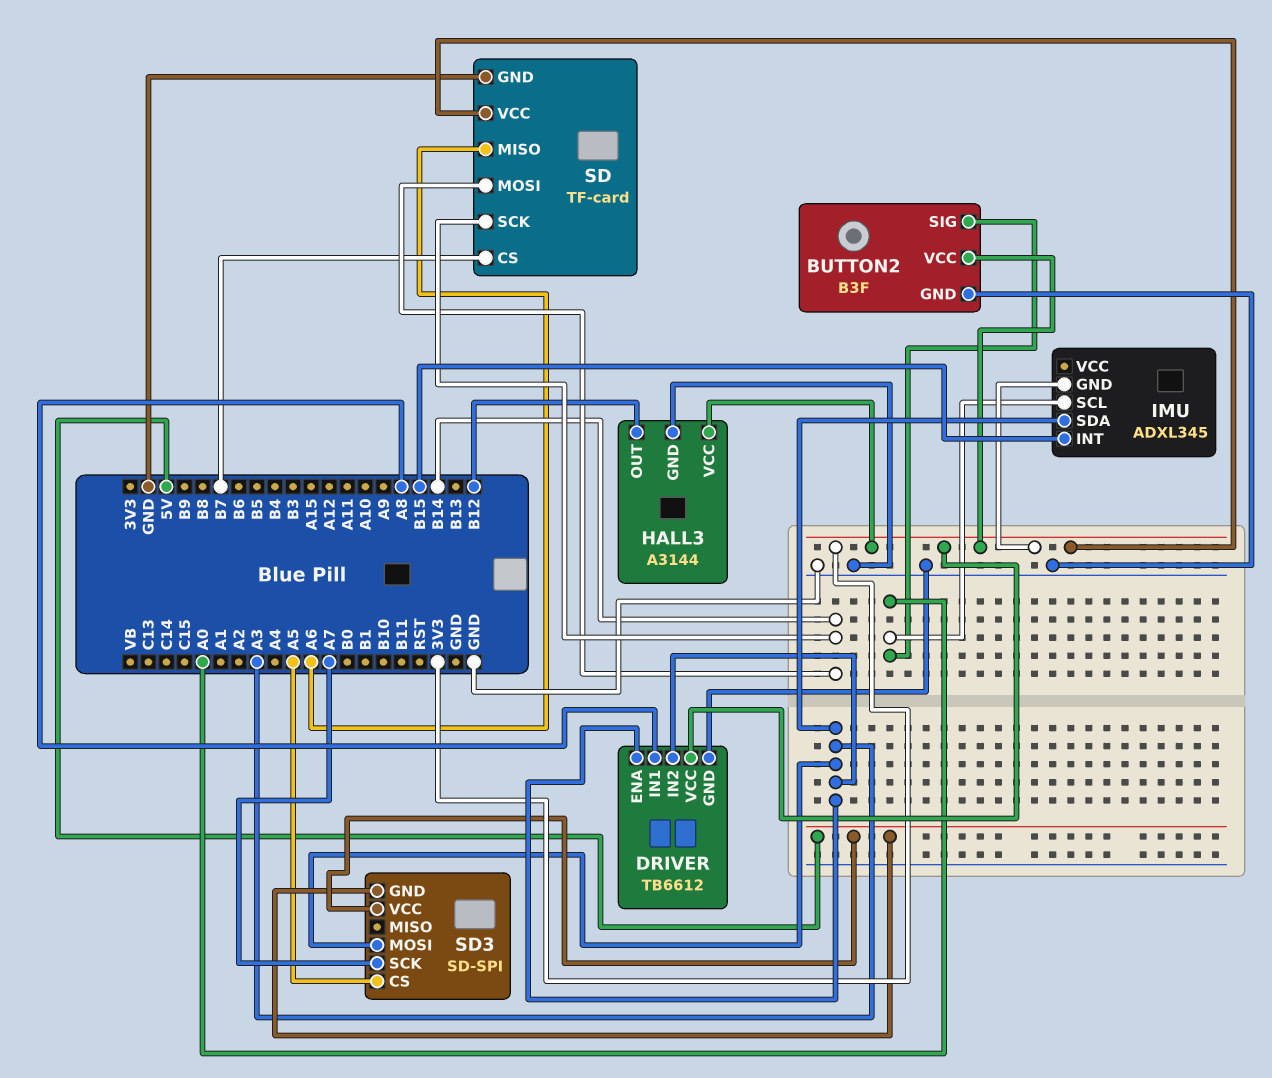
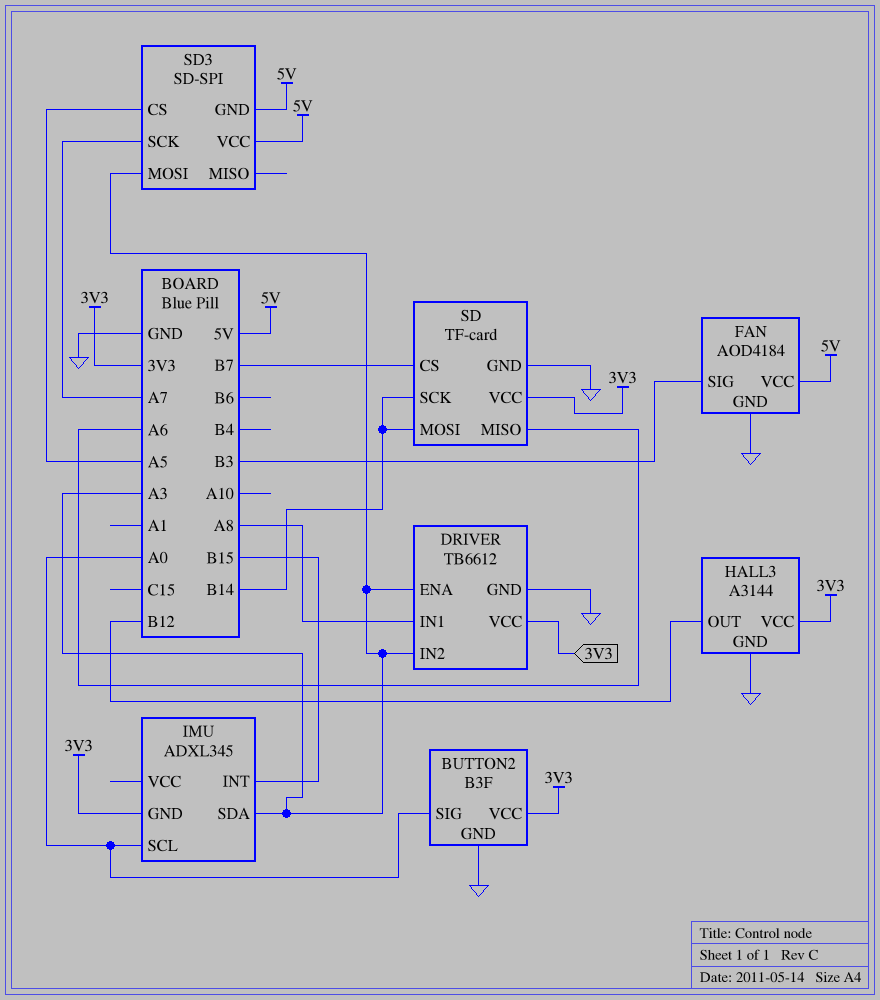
FAN: none -> AOD4184
FAN pin GND: none -> GND
FAN pin SIG: none -> B3
FAN pin VCC: none -> 5V

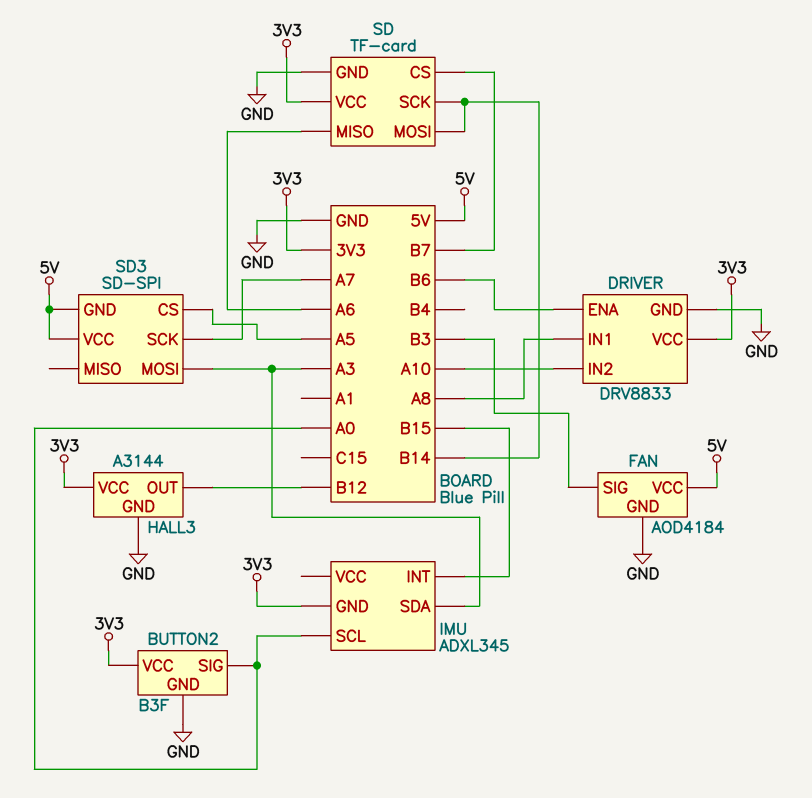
DRIVER: TB6612 -> DRV8833
DRIVER pin ENA: A3 -> B6
DRIVER pin IN2: A3 -> A10

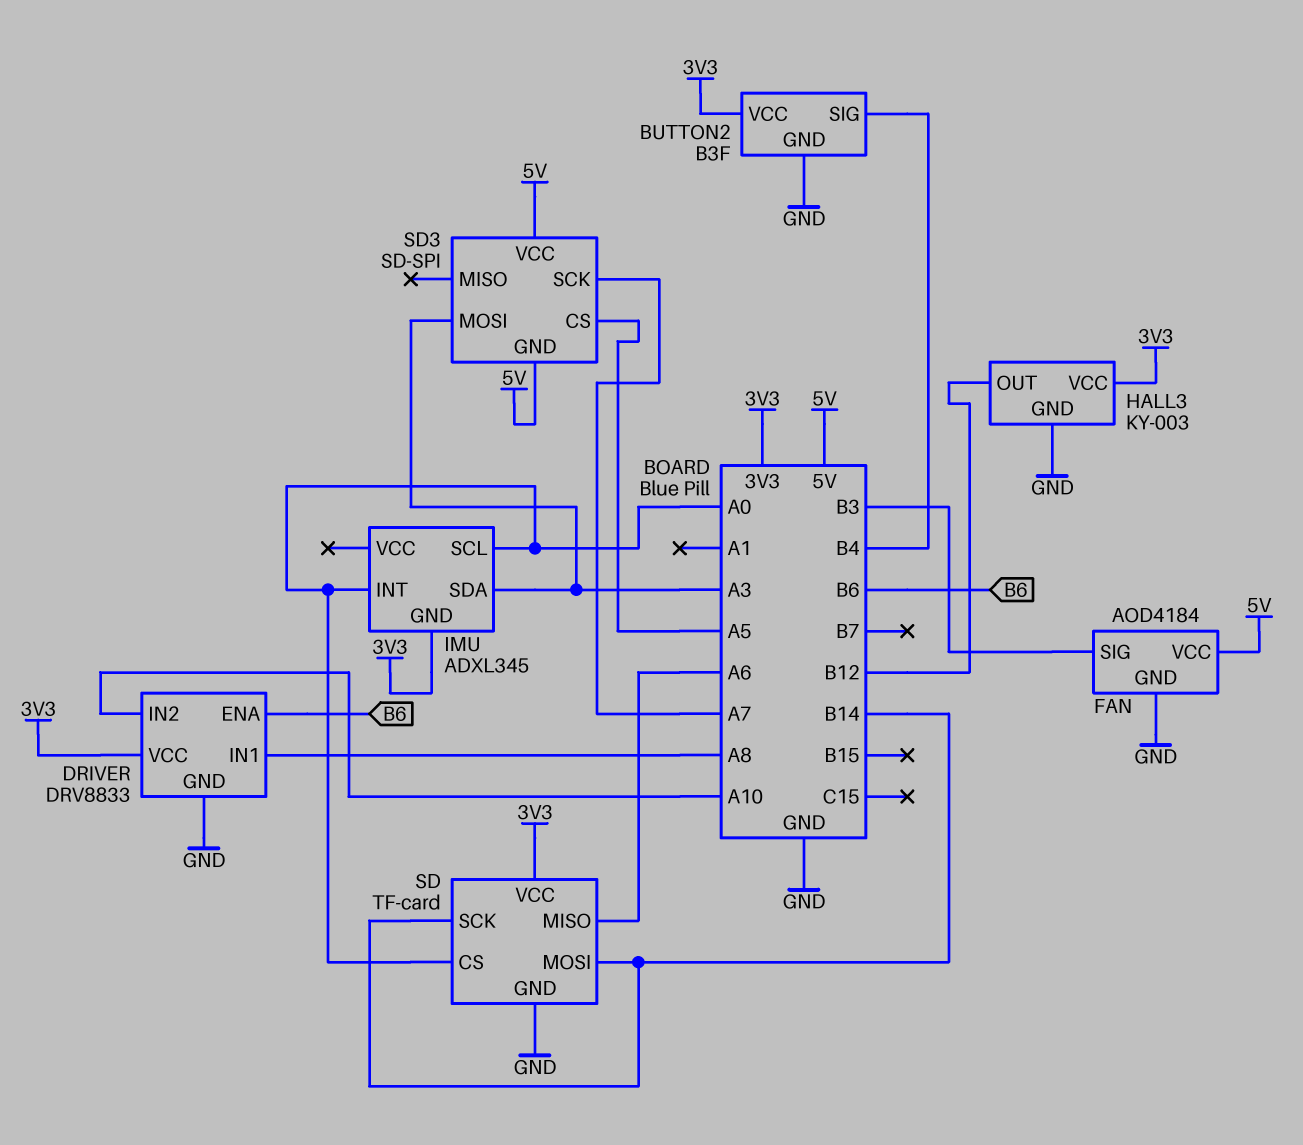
BUTTON2 pin SIG: A0 -> B4
HALL3: A3144 -> KY-003
IMU pin INT: B15 -> A0
SD pin CS: B7 -> A0

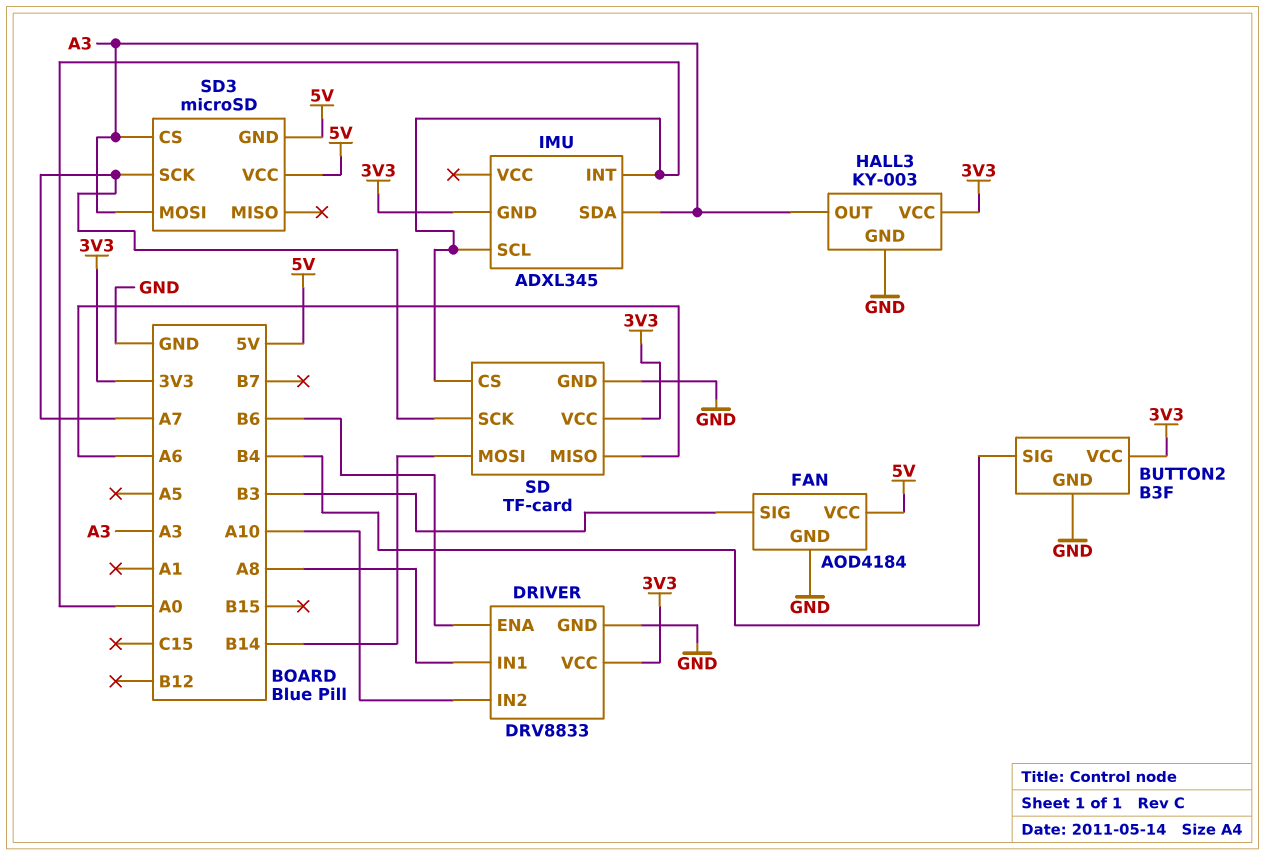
HALL3 pin OUT: B12 -> A3
SD pin SCK: B14 -> A7
SD3: SD-SPI -> microSD
SD3 pin CS: A5 -> A3

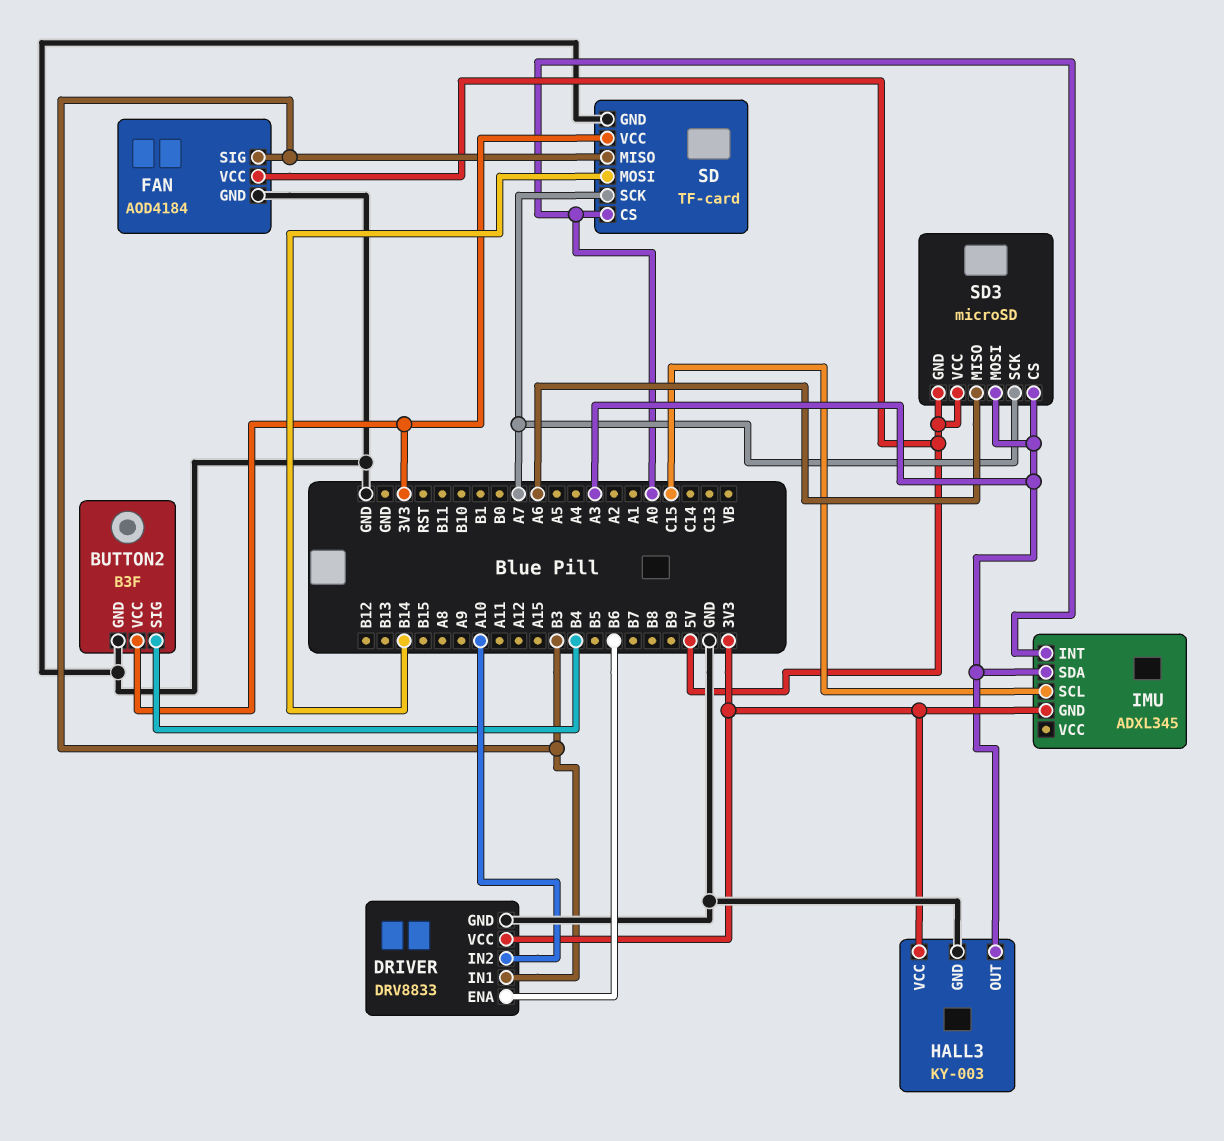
DRIVER pin IN1: A8 -> B3
IMU pin SCL: A0 -> C15
SD pin MISO: A6 -> B3
SD3 pin MISO: none -> A6

